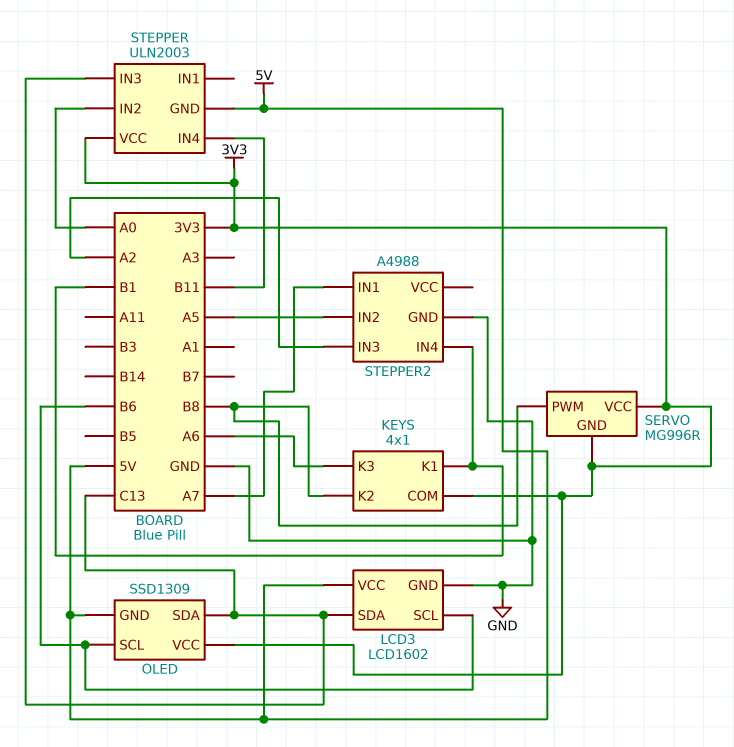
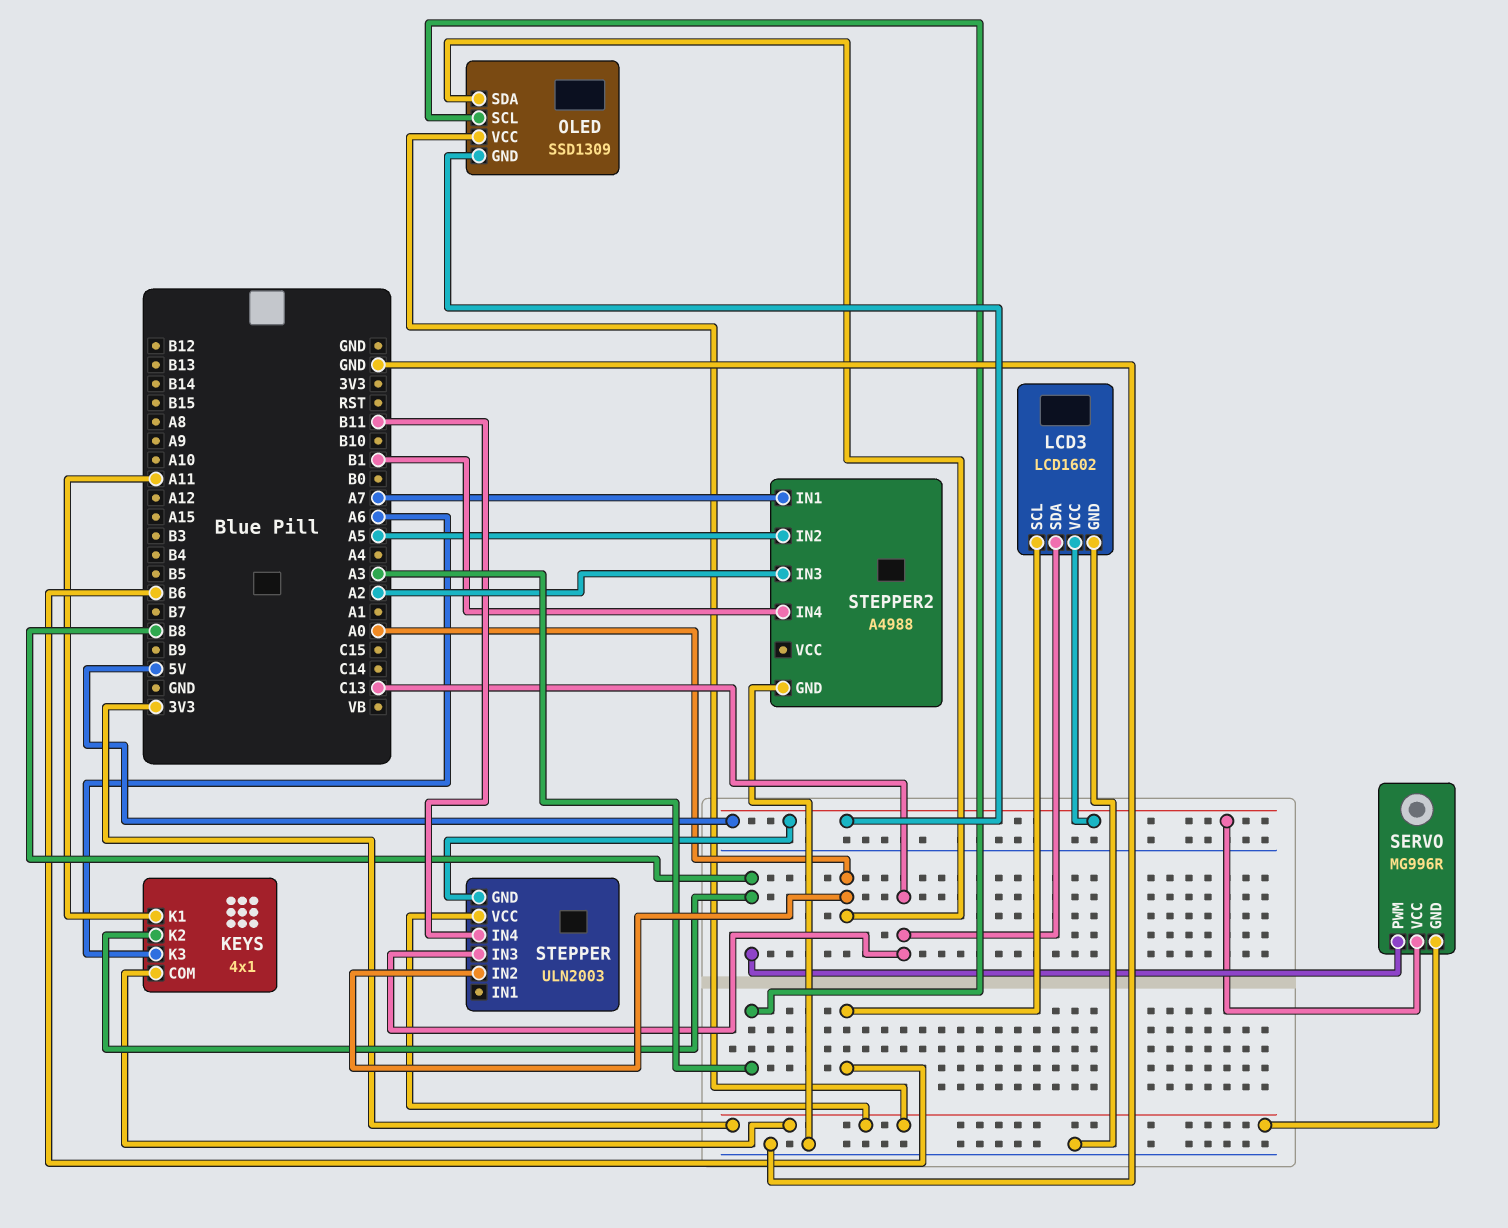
KEYS pin K1: B1 -> A11
OLED pin SCL: B6 -> A3
OLED pin SDA: C13 -> A0
SERVO pin VCC: 3V3 -> 5V

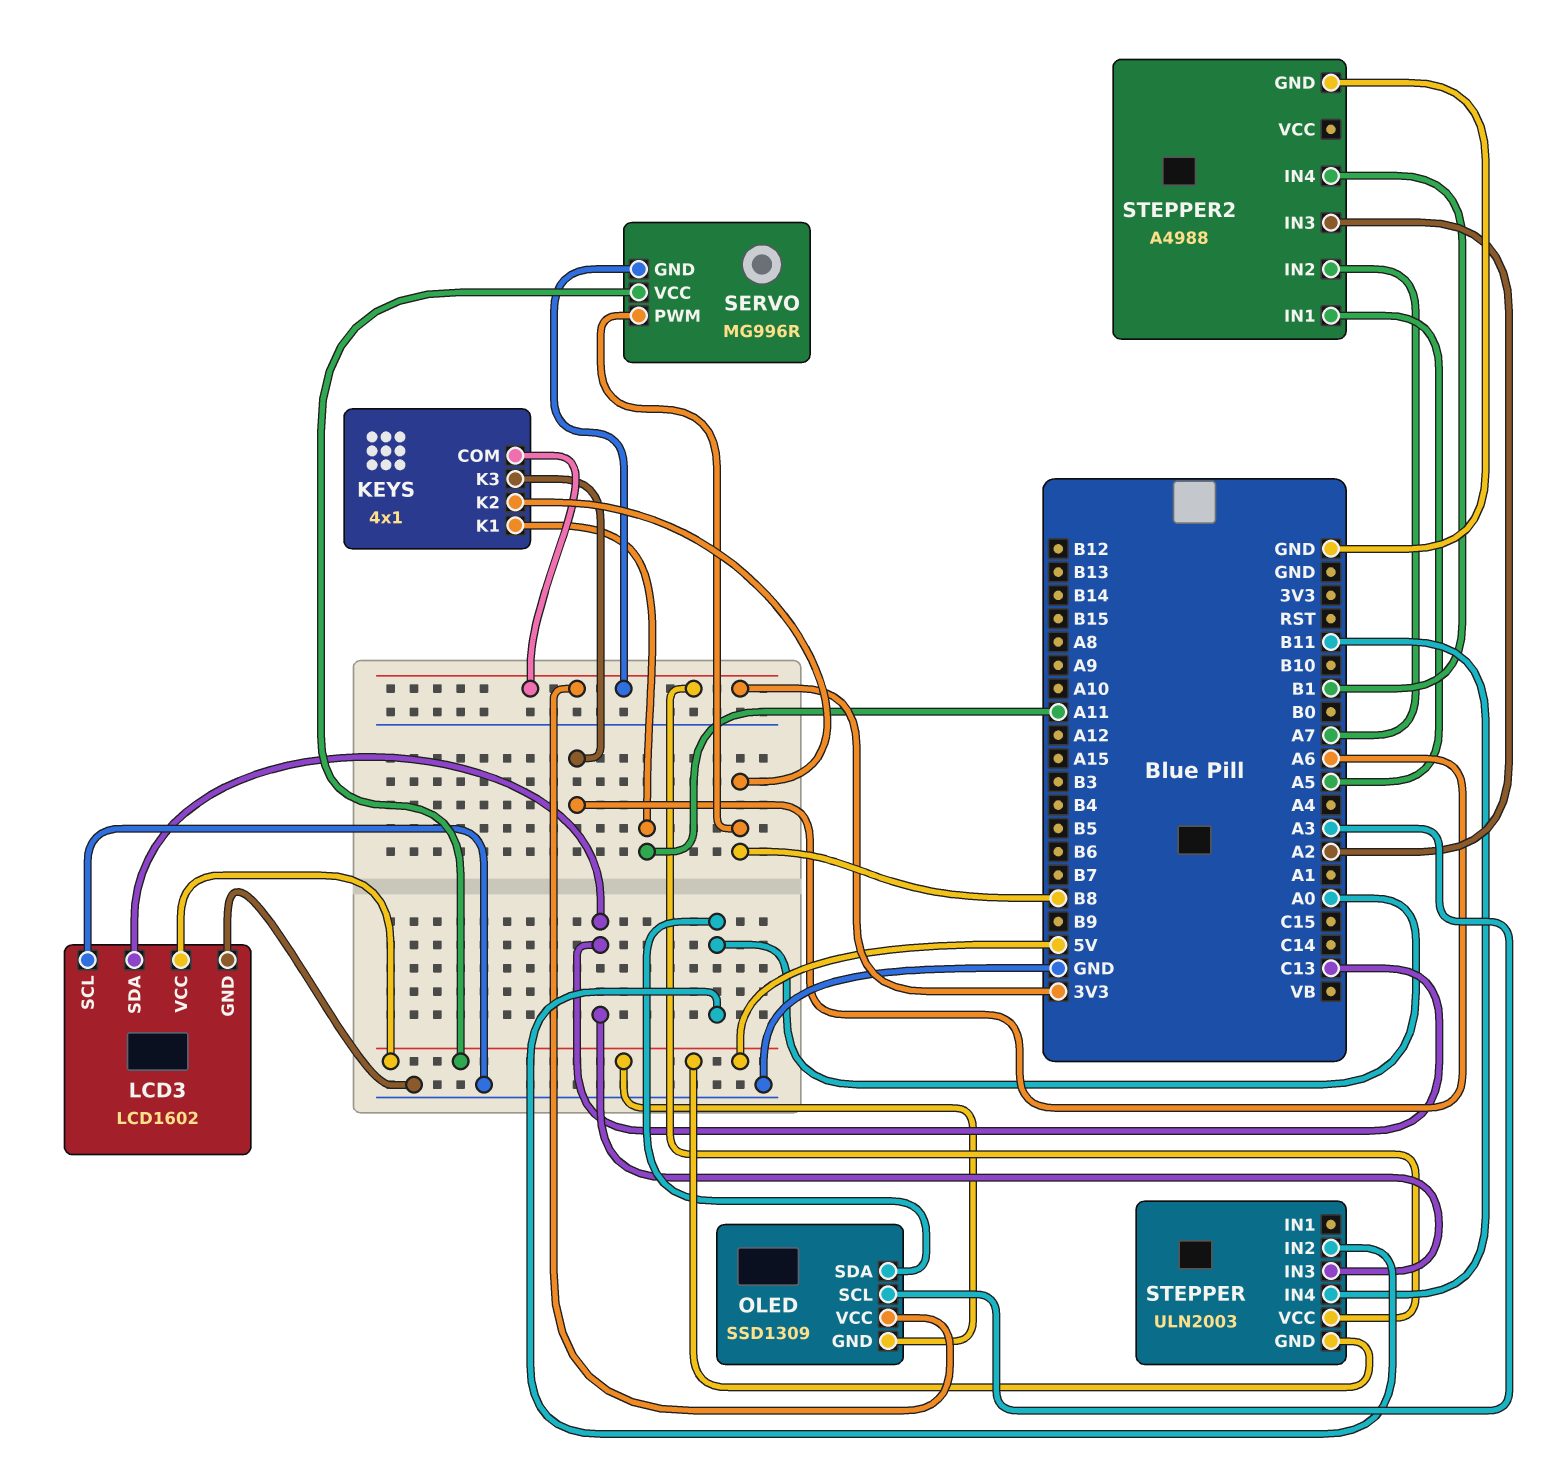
LCD3 pin SCL: B6 -> GND
STEPPER2 pin IN1: A7 -> A5
STEPPER2 pin IN2: A5 -> A7

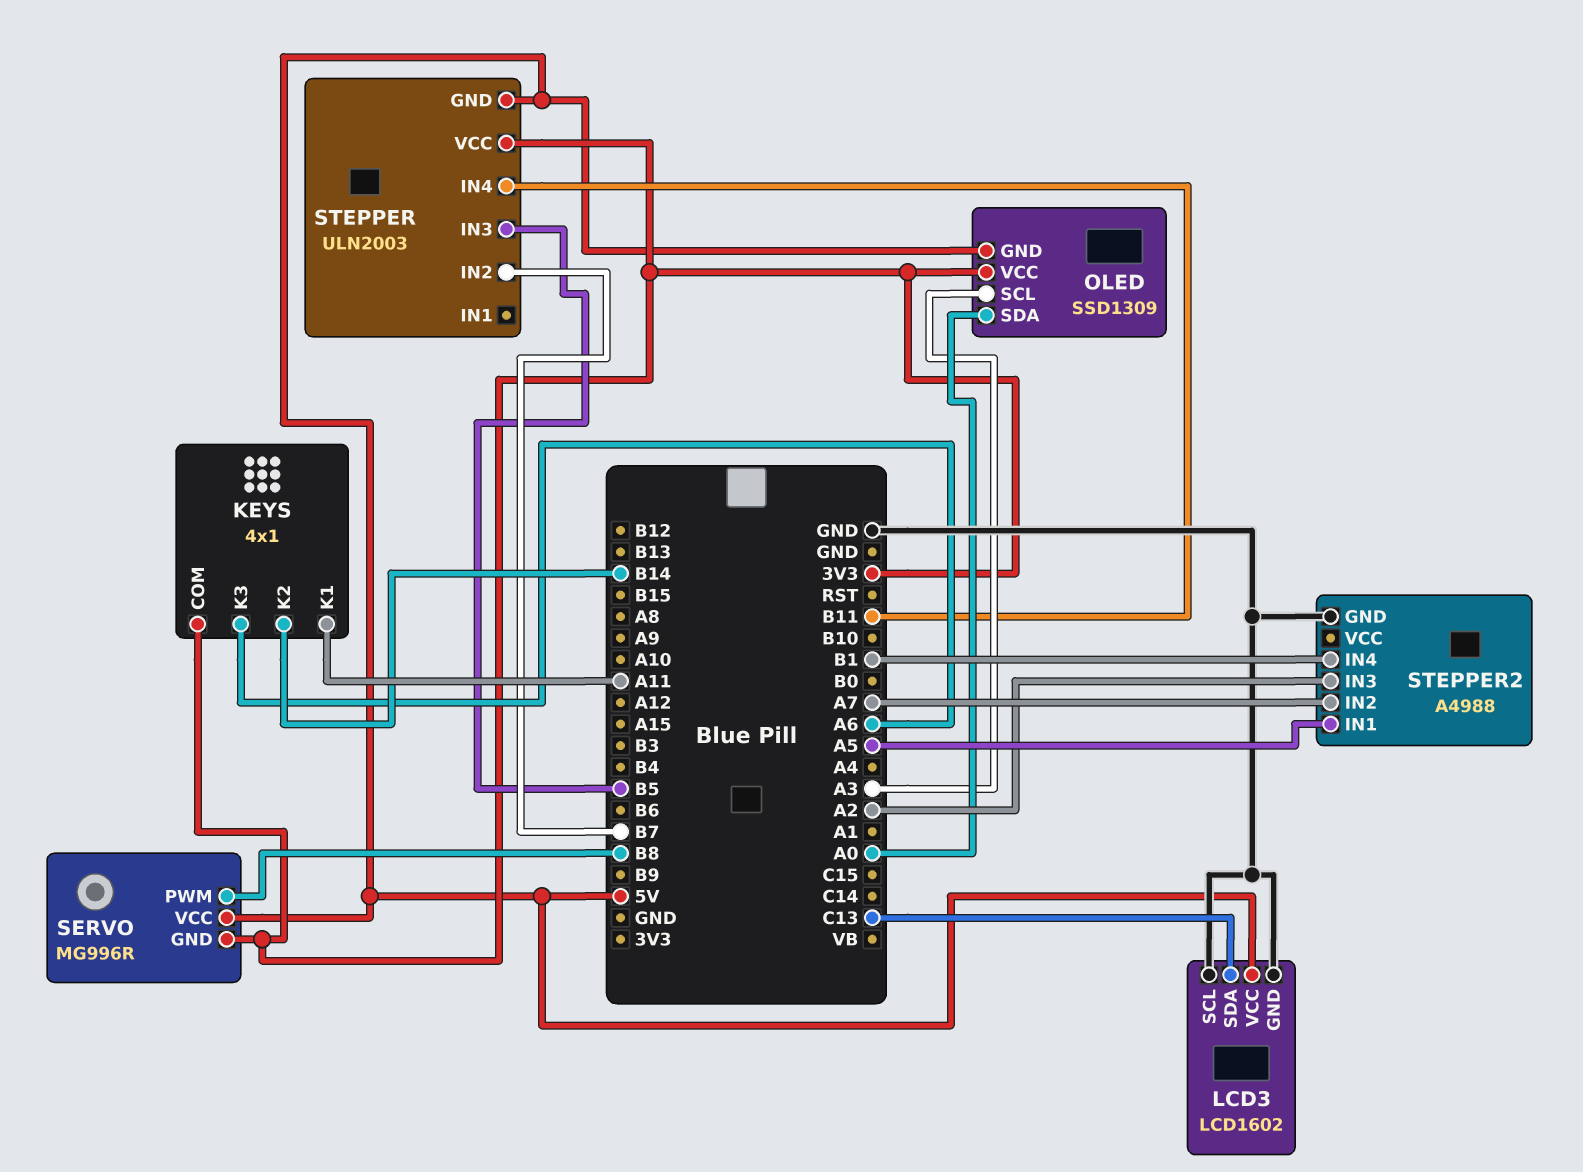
KEYS pin K2: B8 -> B14
STEPPER pin IN2: A0 -> B7
STEPPER pin IN3: C13 -> B5

